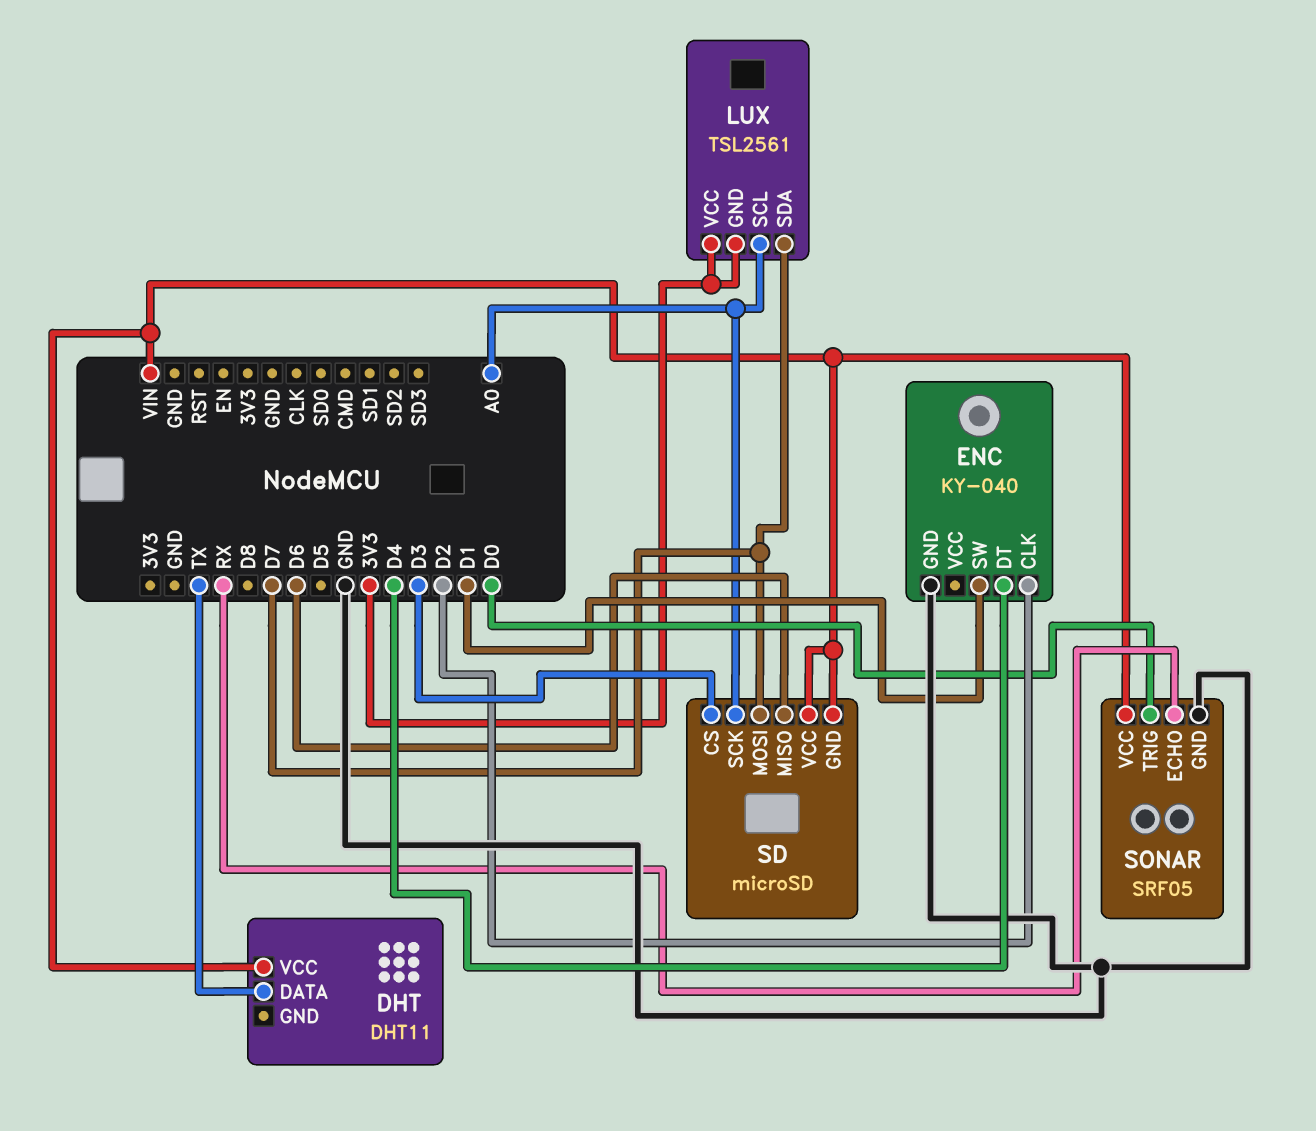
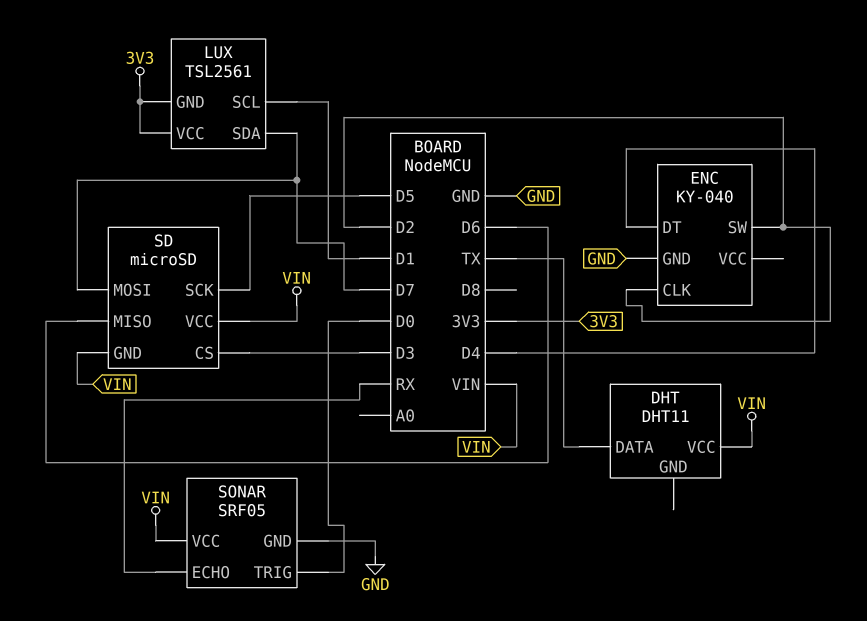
ENC pin SW: D1 -> D2
LUX pin SCL: A0 -> D1
SD pin SCK: A0 -> D5

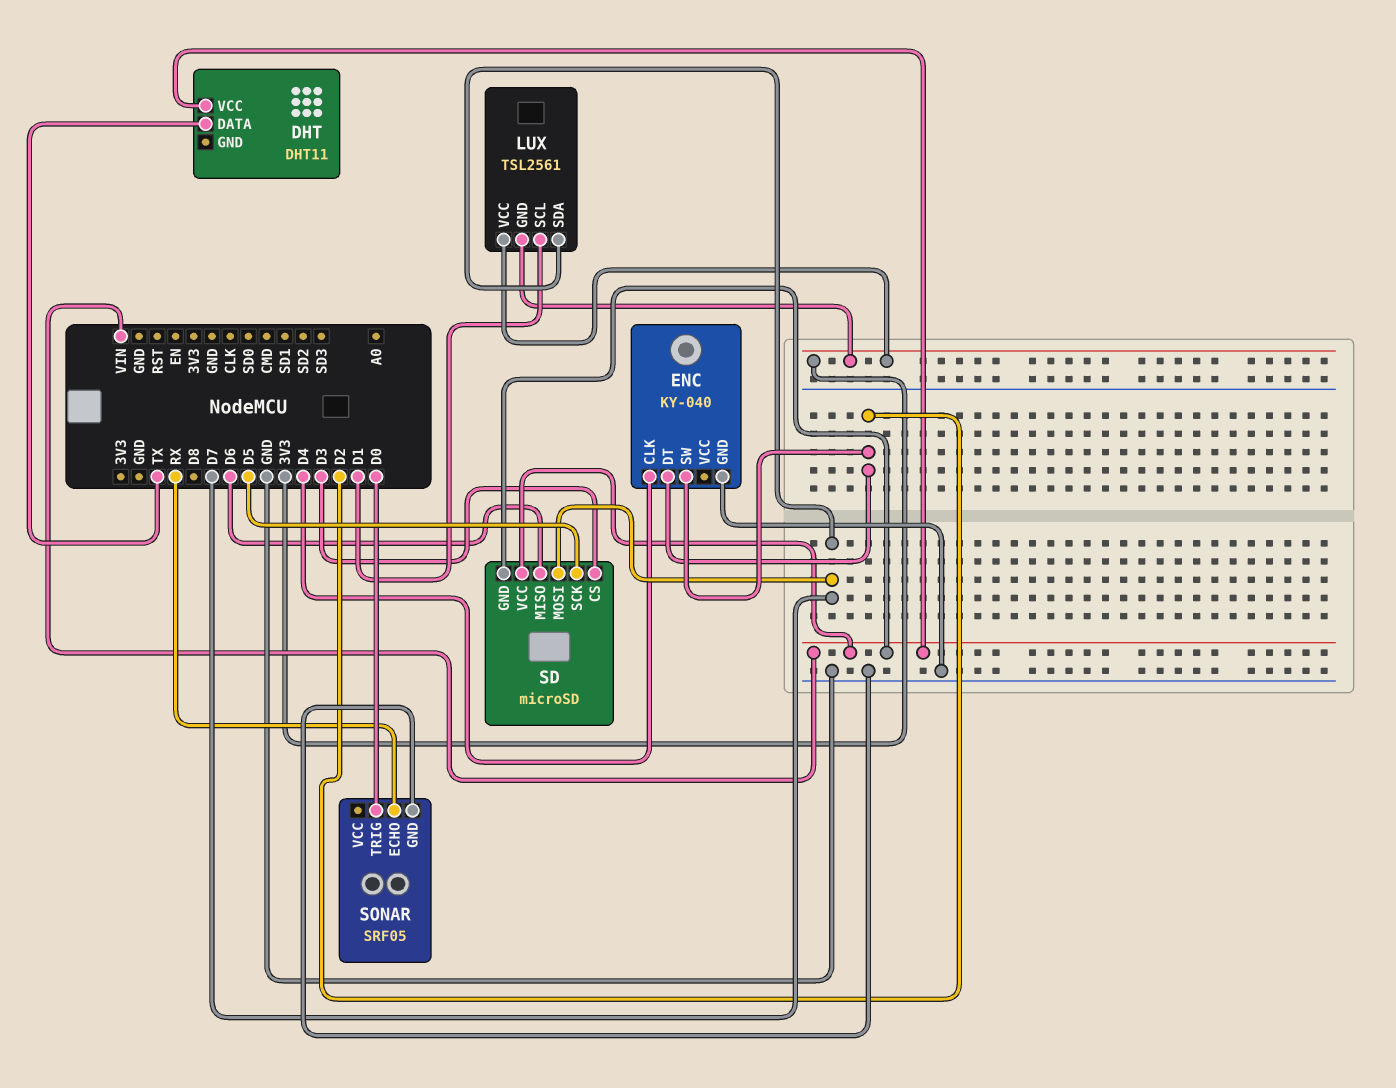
ENC pin CLK: D2 -> D4
ENC pin DT: D4 -> D2
SONAR pin VCC: VIN -> none

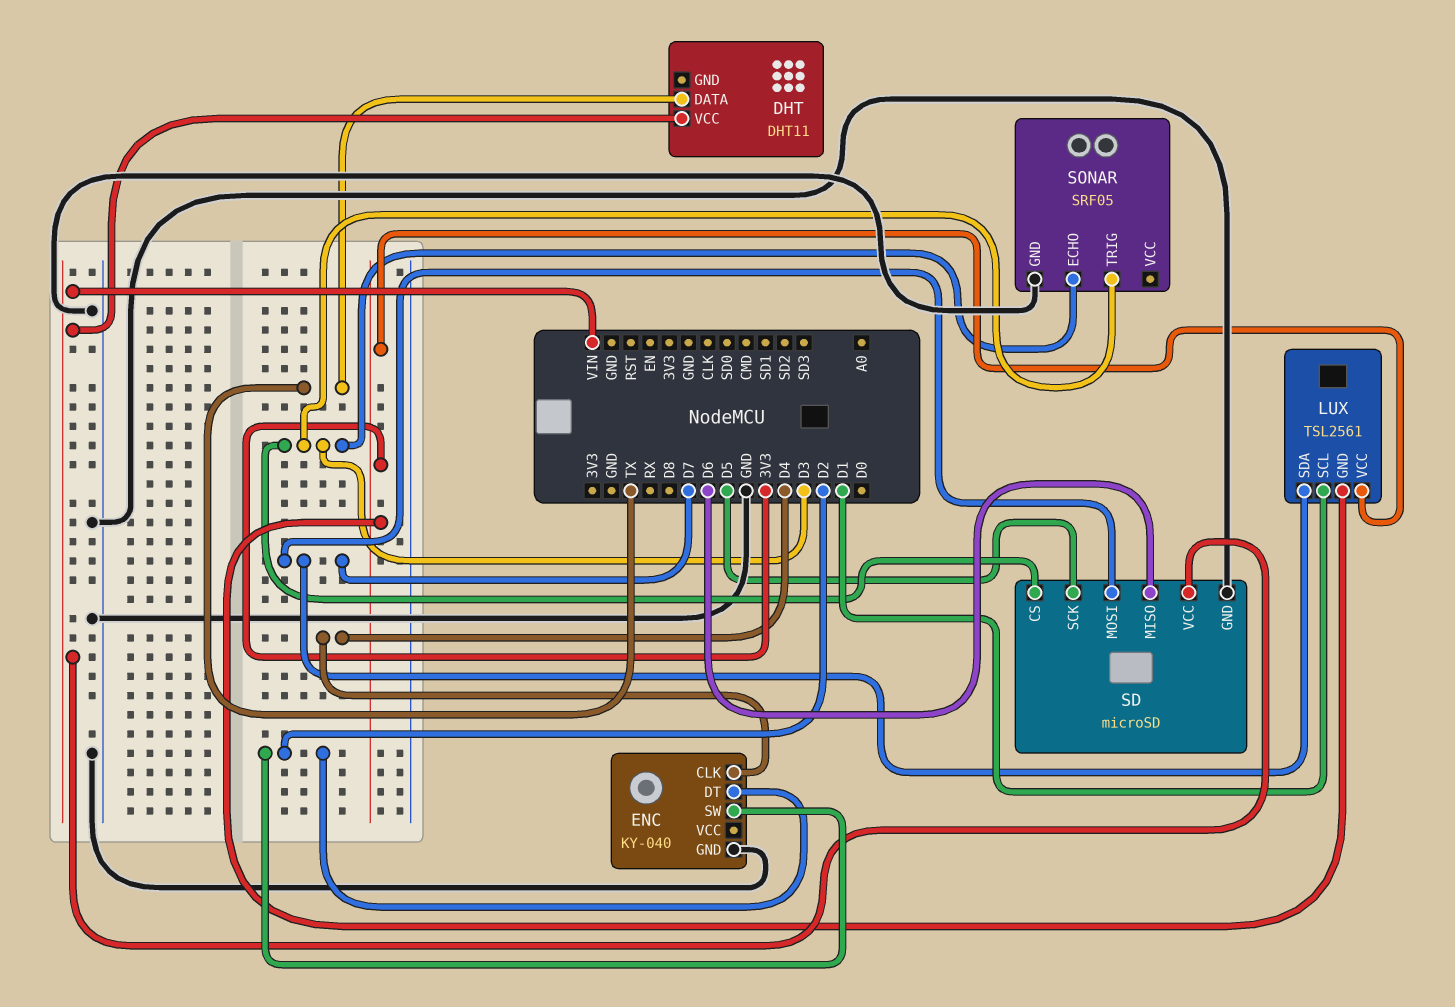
SD pin GND: VIN -> GND
SONAR pin ECHO: RX -> D3
SONAR pin TRIG: D0 -> D3

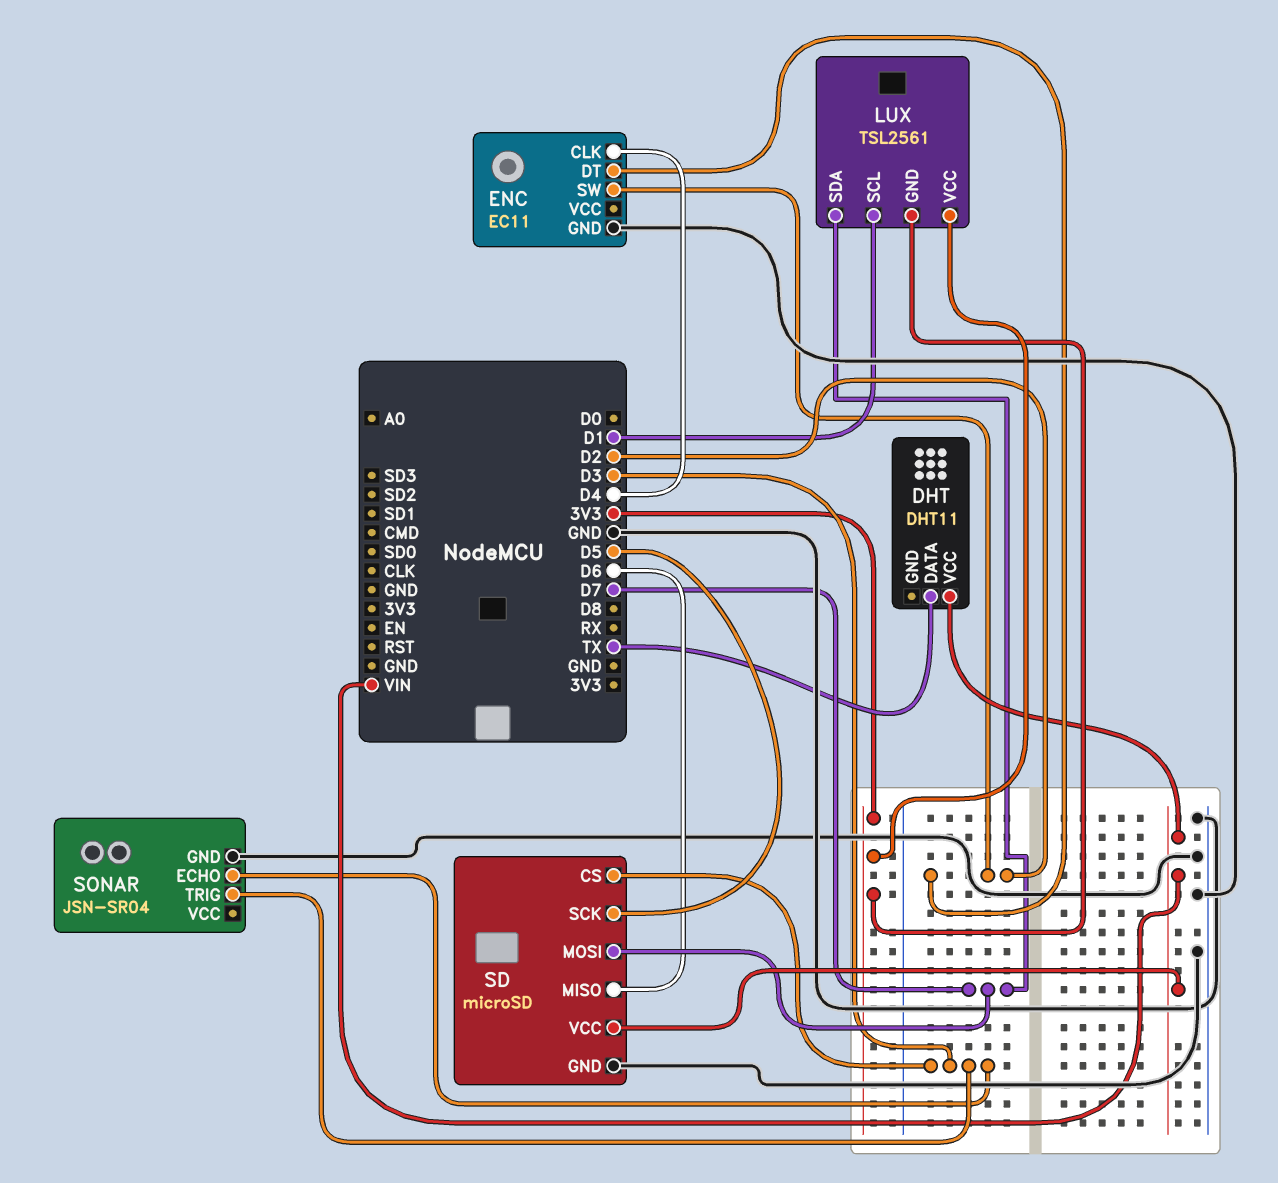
ENC: KY-040 -> EC11
SONAR: SRF05 -> JSN-SR04

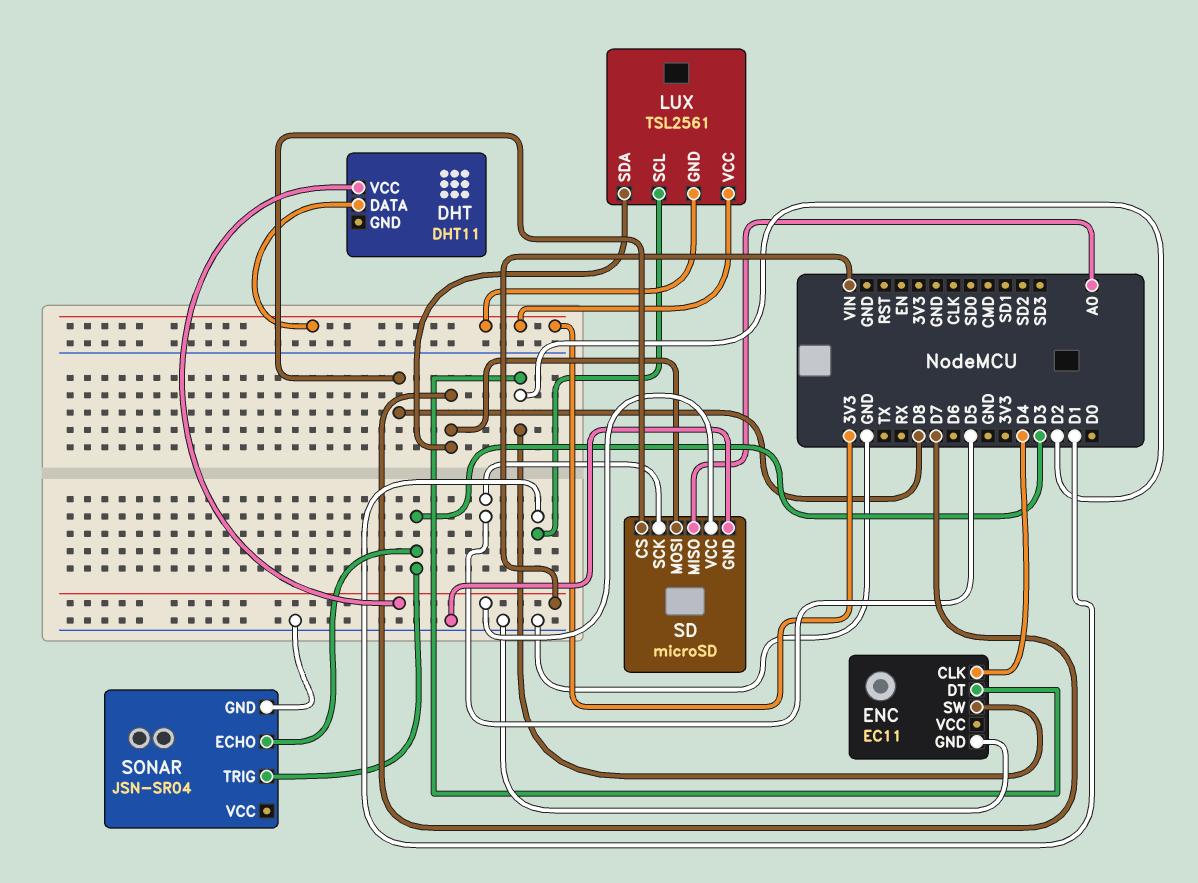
DHT pin DATA: TX -> 3V3
SD pin CS: D3 -> D8
SD pin MISO: D6 -> A0

